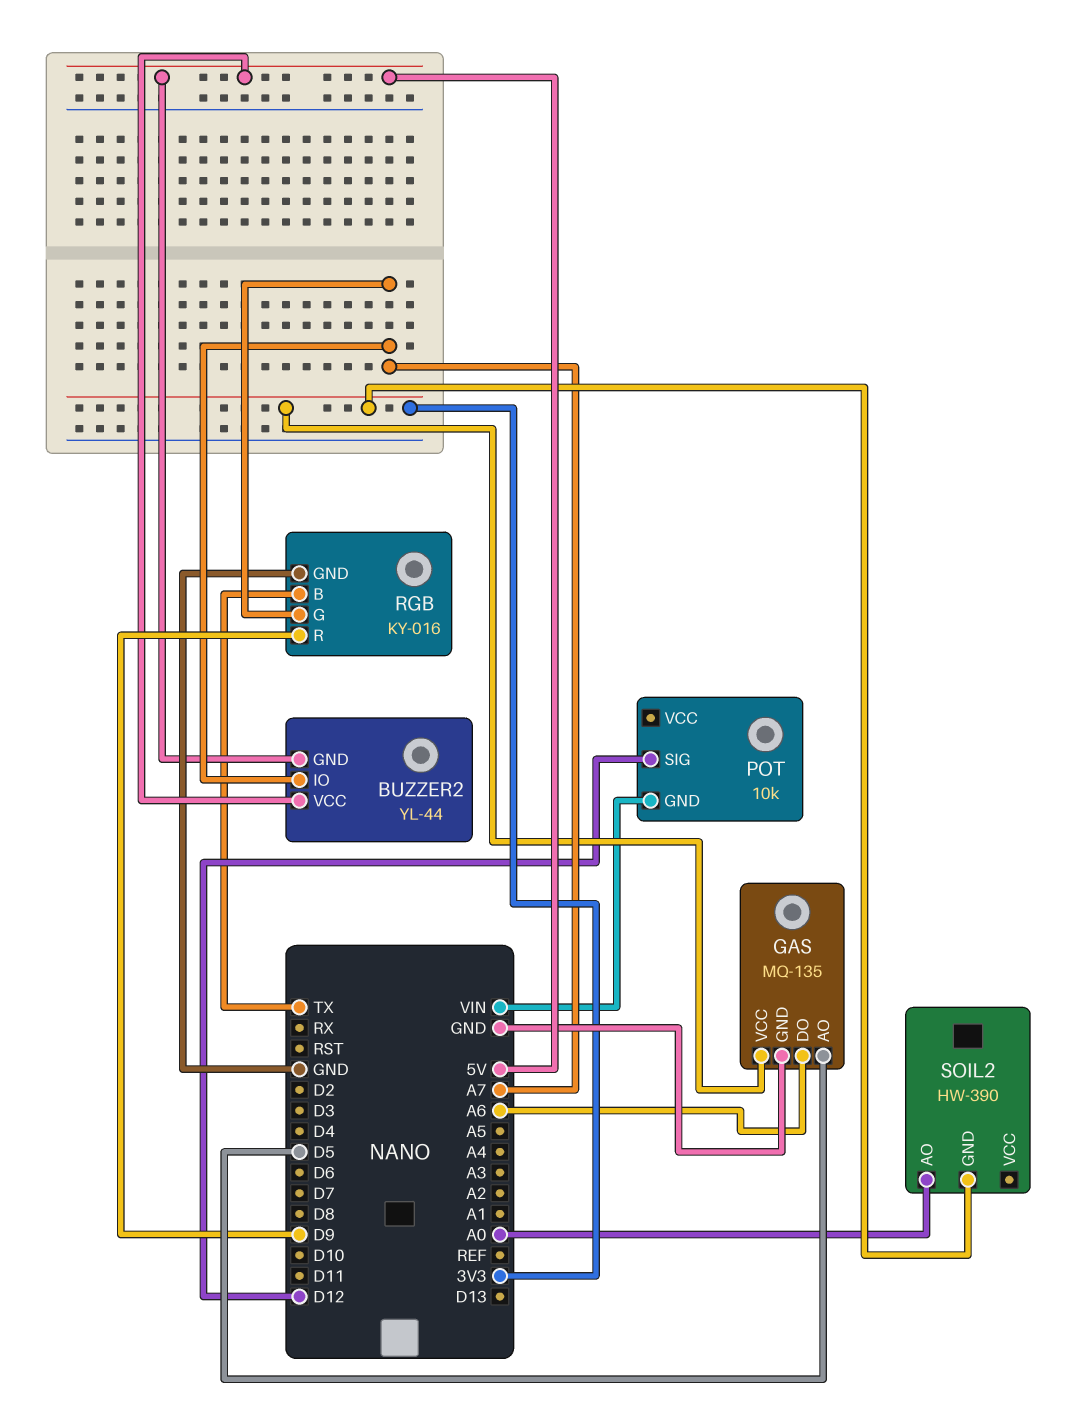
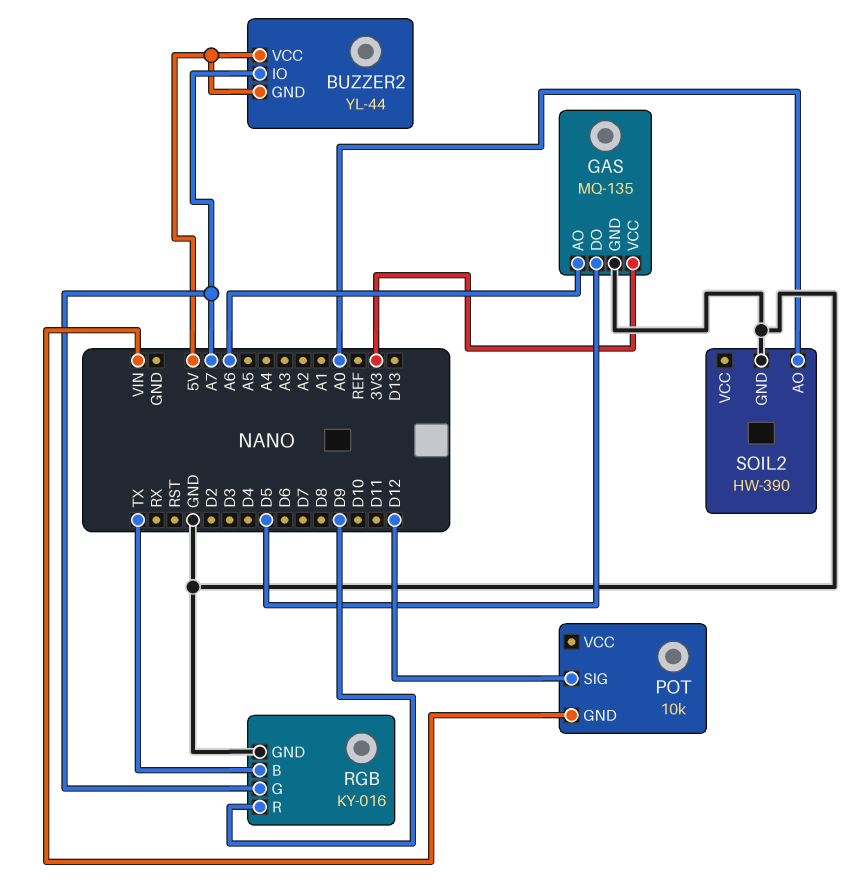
GAS pin AO: D5 -> A6
GAS pin DO: A6 -> D5
SOIL2 pin GND: 3V3 -> GND

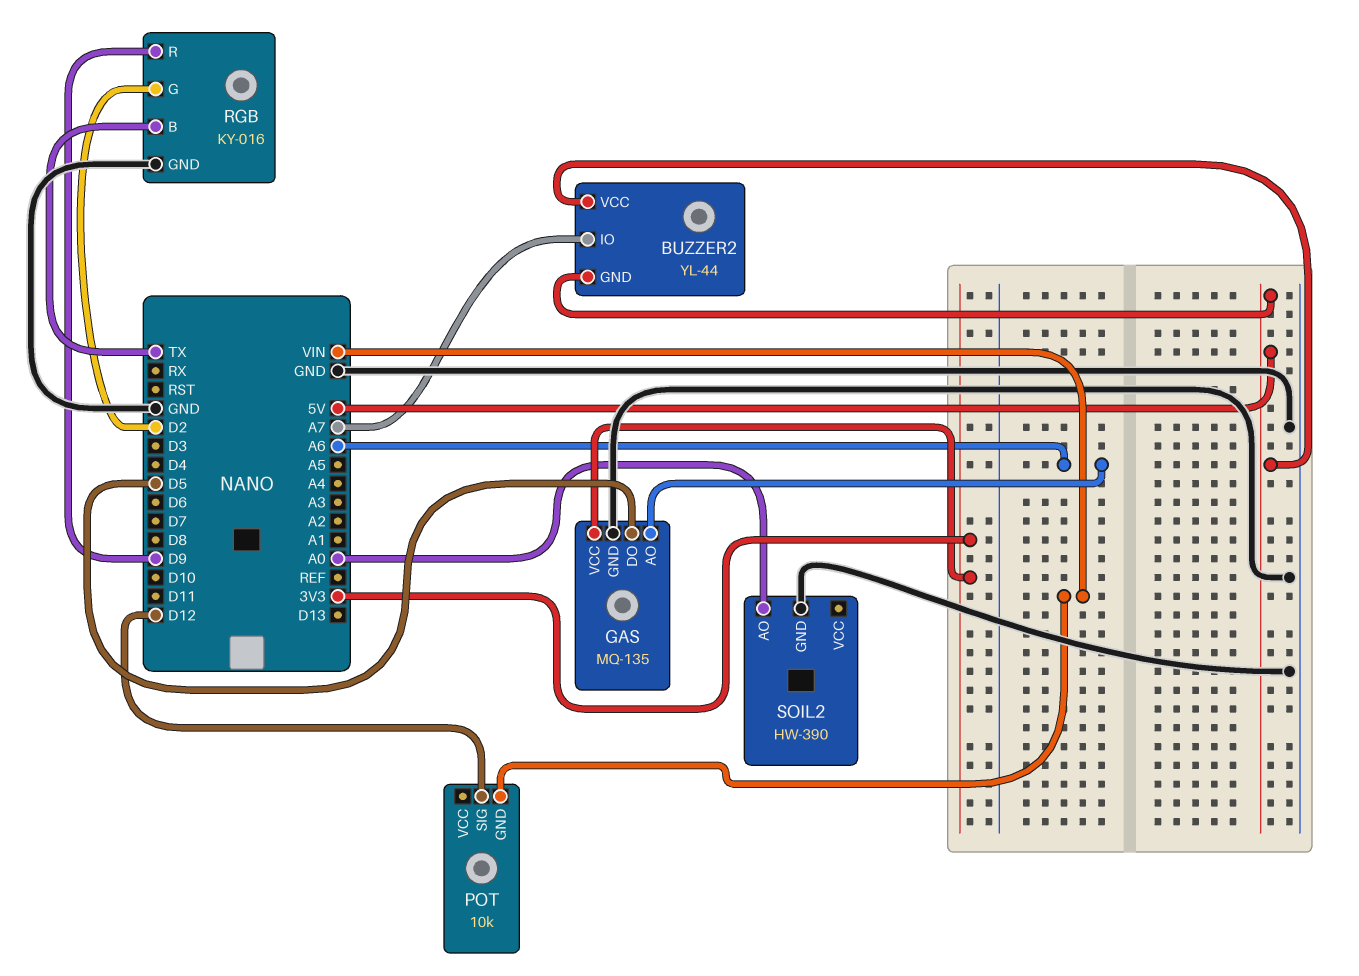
RGB pin G: A7 -> D2

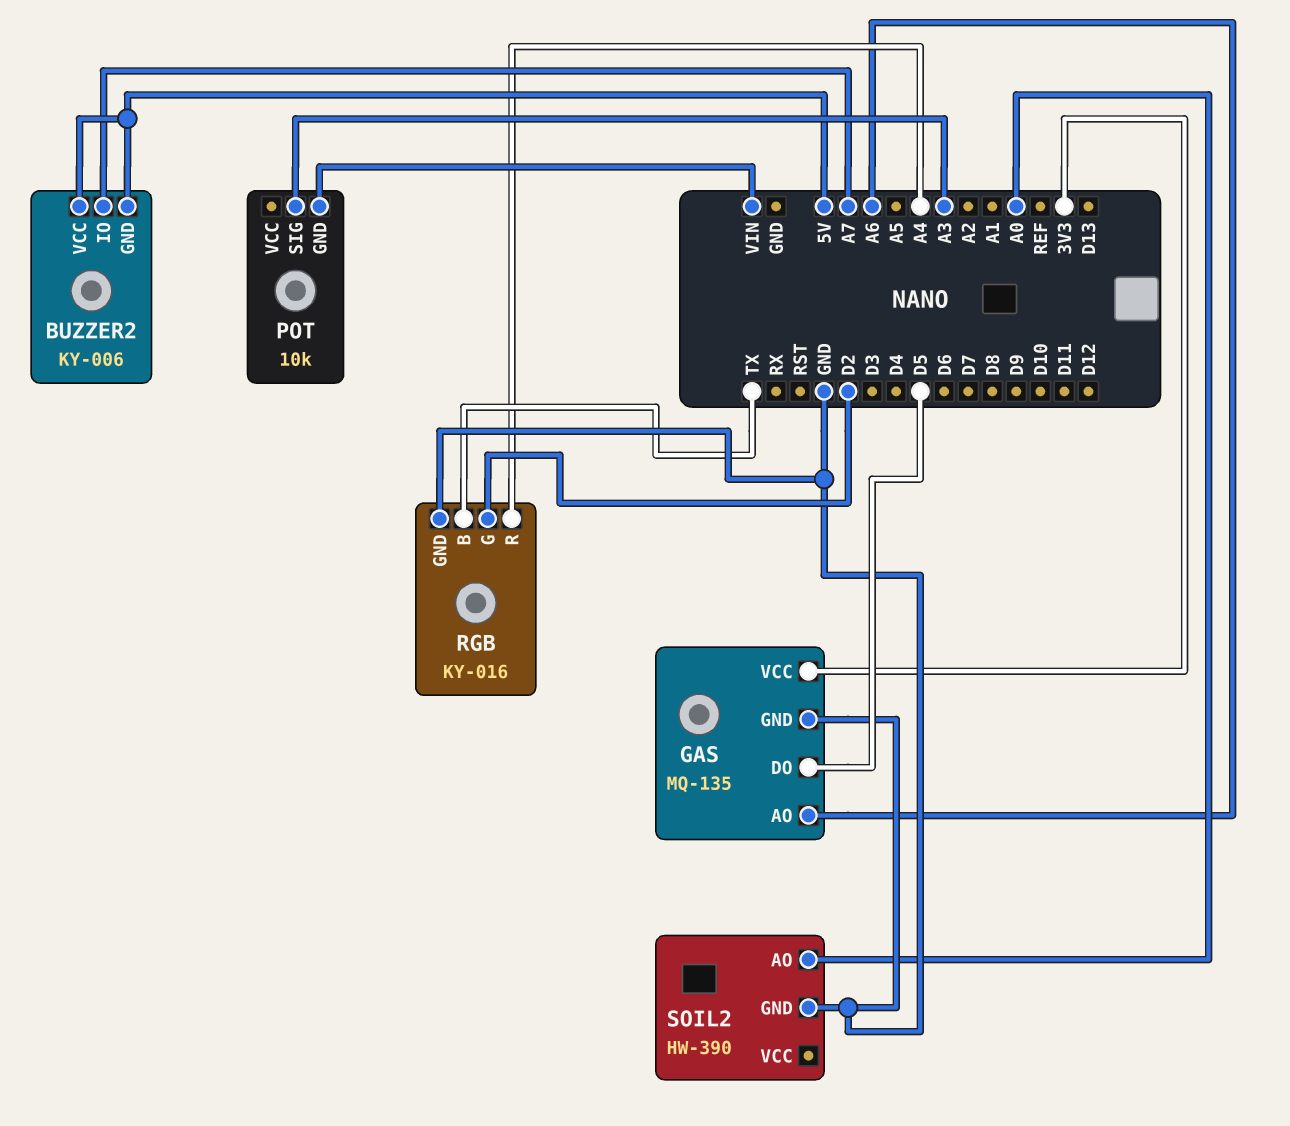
BUZZER2: YL-44 -> KY-006
POT pin SIG: D12 -> A3
RGB pin R: D9 -> A4

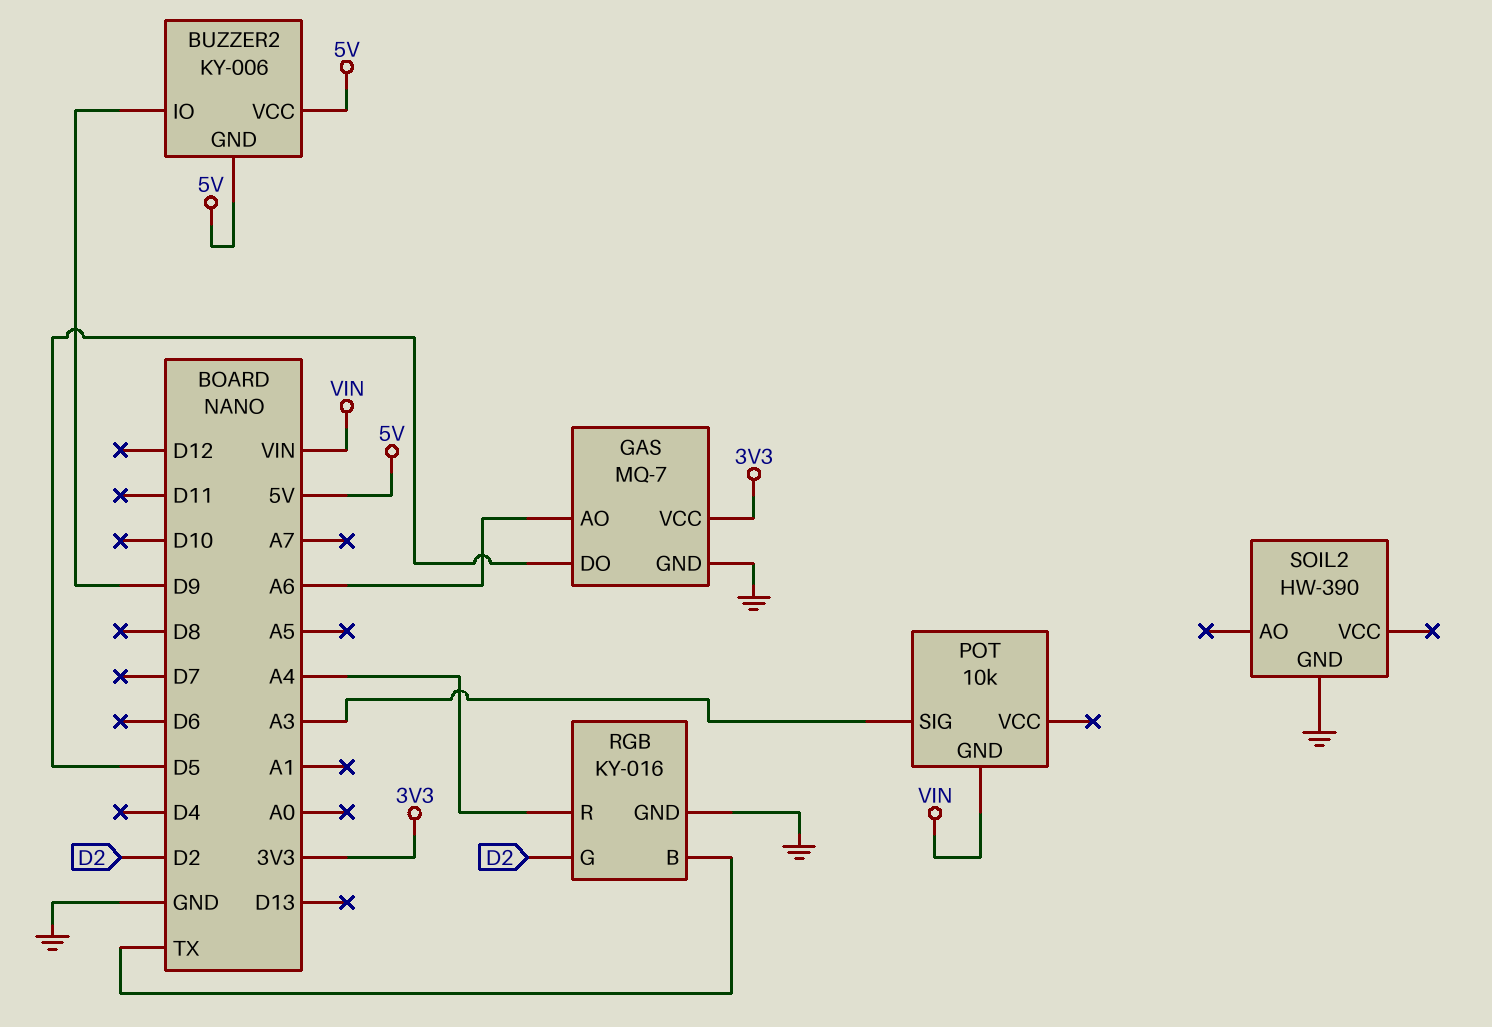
BUZZER2 pin IO: A7 -> D9
GAS: MQ-135 -> MQ-7
SOIL2 pin AO: A0 -> none

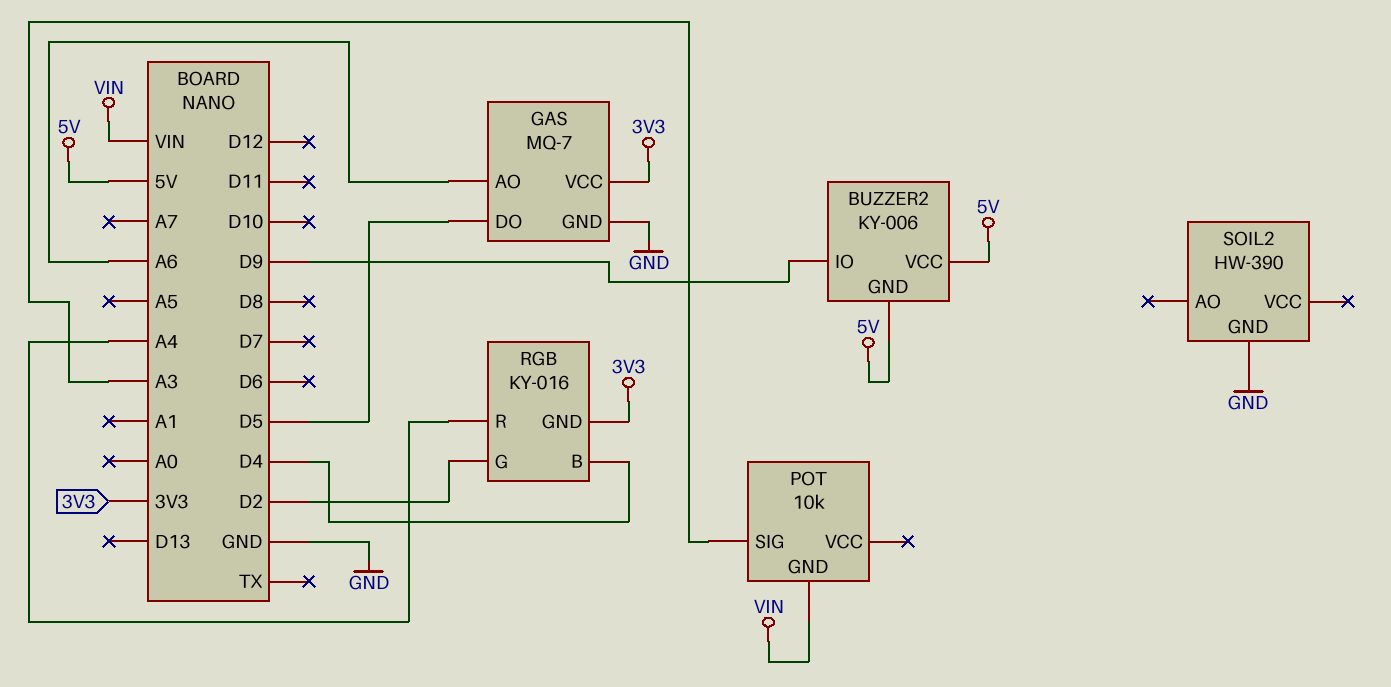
RGB pin B: TX -> D4
RGB pin GND: GND -> 3V3

